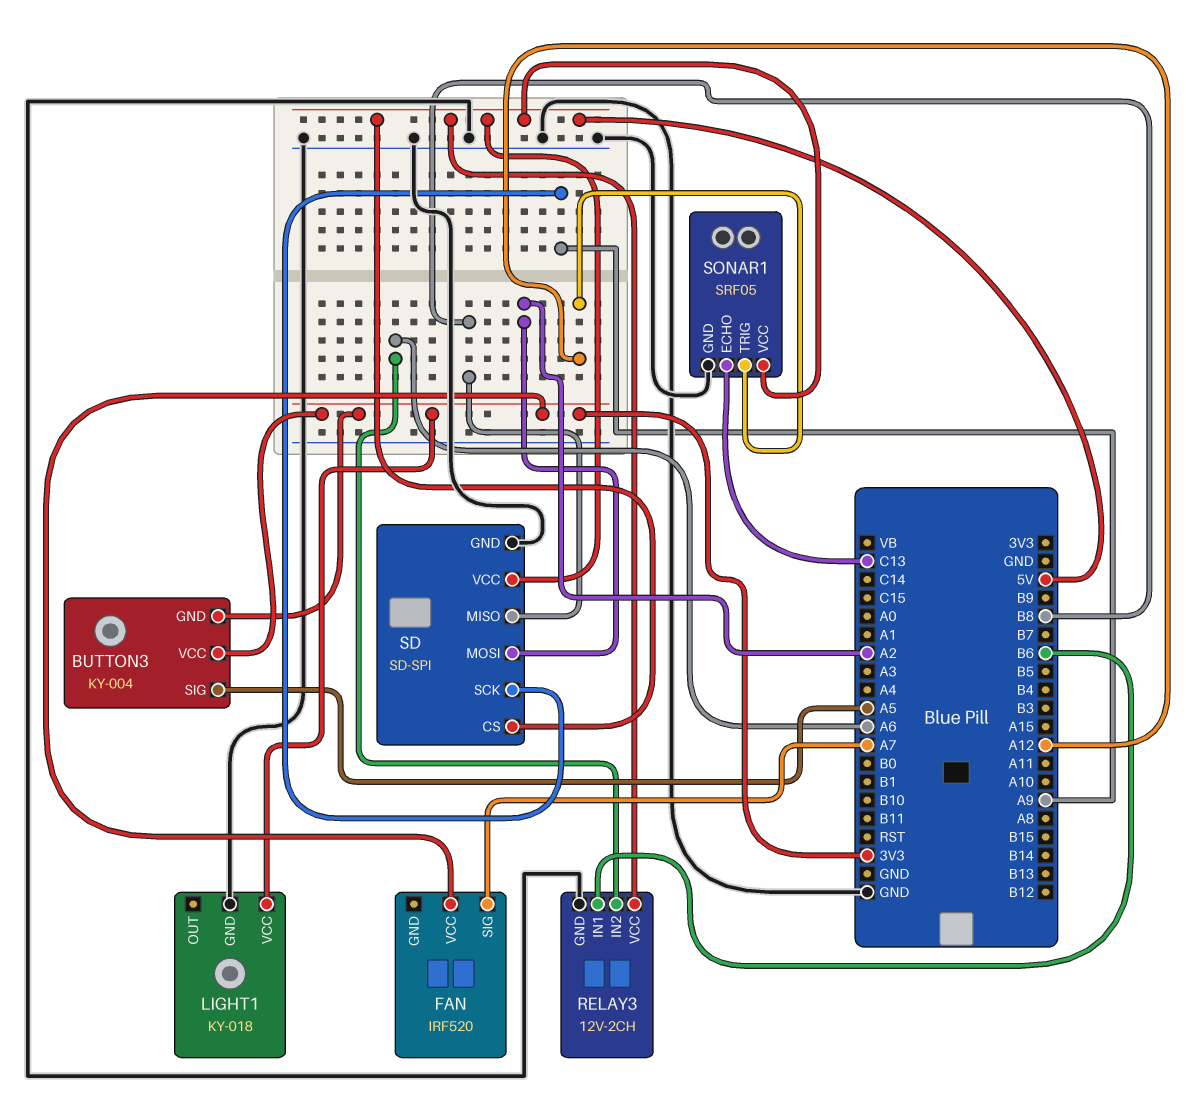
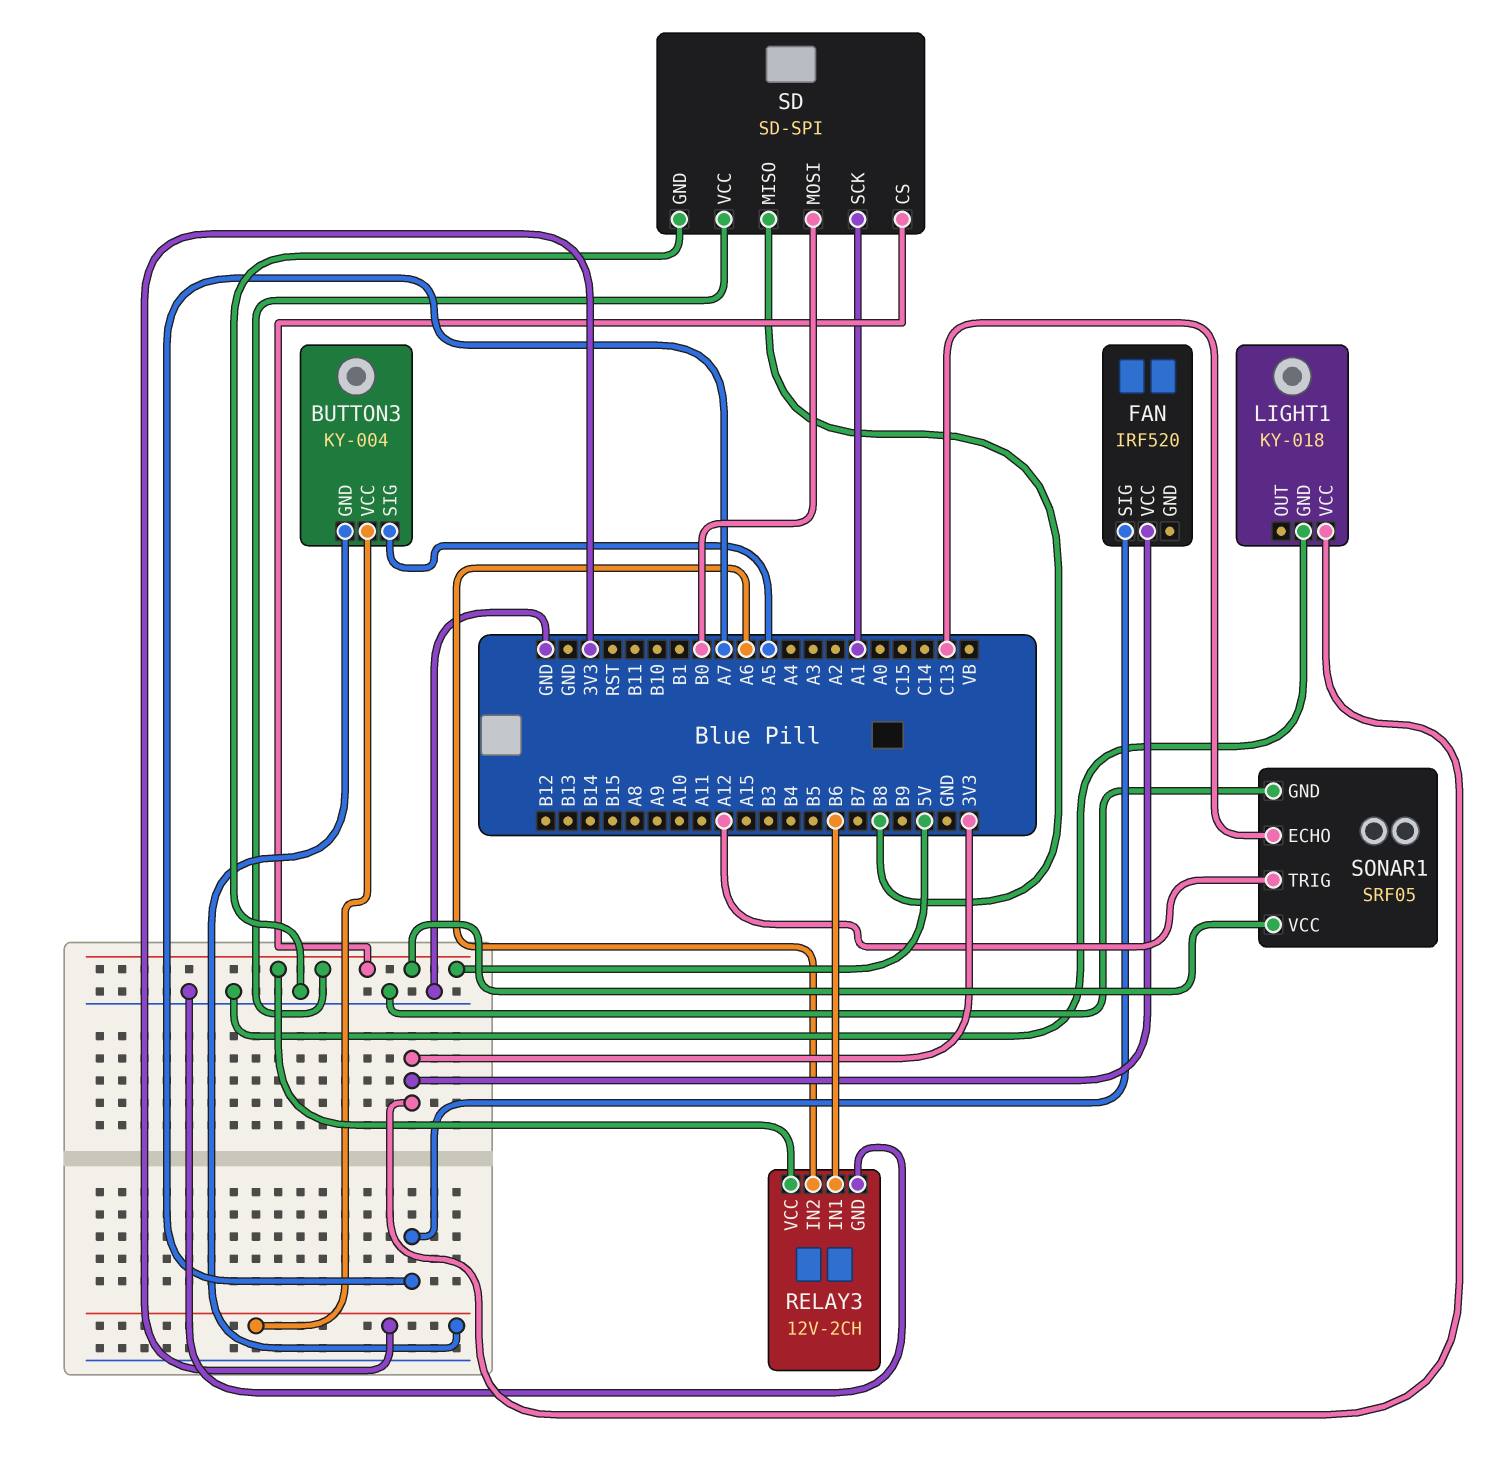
SD pin MOSI: A2 -> B0
SD pin SCK: A9 -> A1

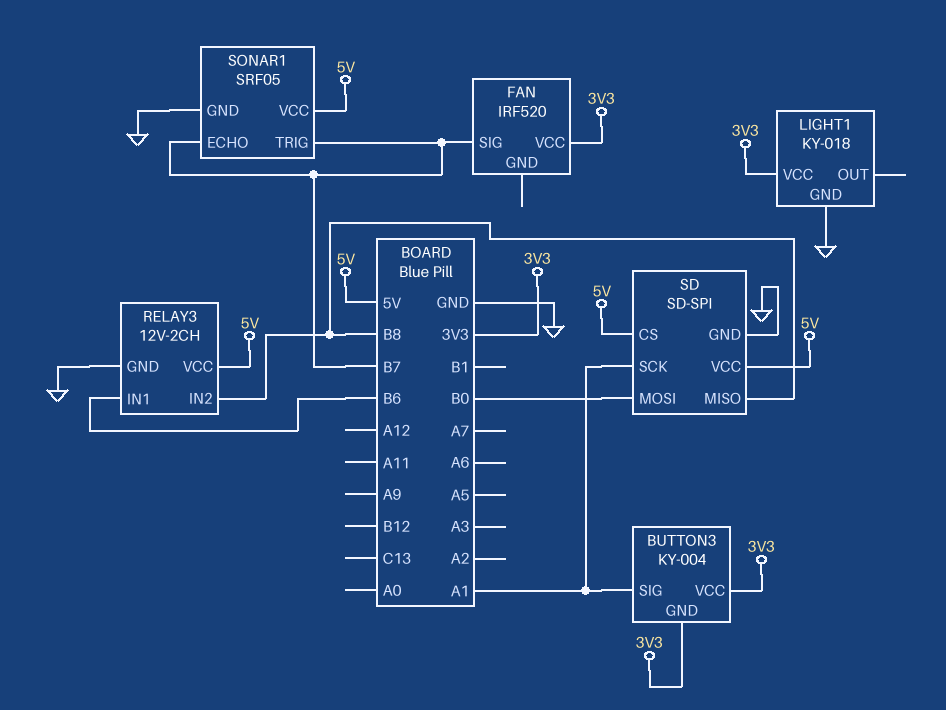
BUTTON3 pin SIG: A5 -> A1
FAN pin SIG: A7 -> B7
RELAY3 pin IN2: A6 -> B8
SONAR1 pin ECHO: C13 -> B7
SONAR1 pin TRIG: A12 -> B7

